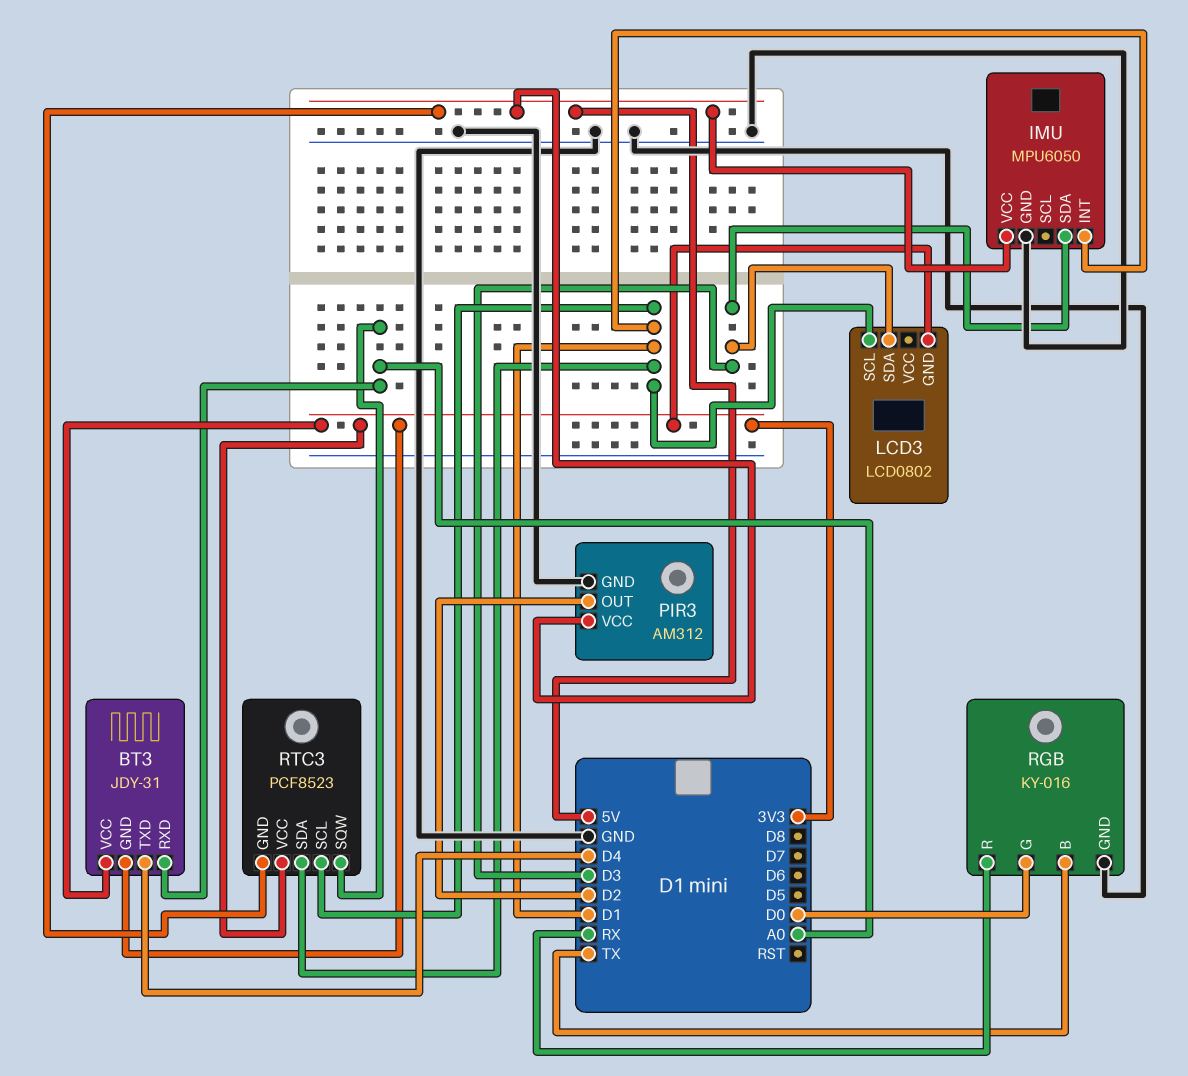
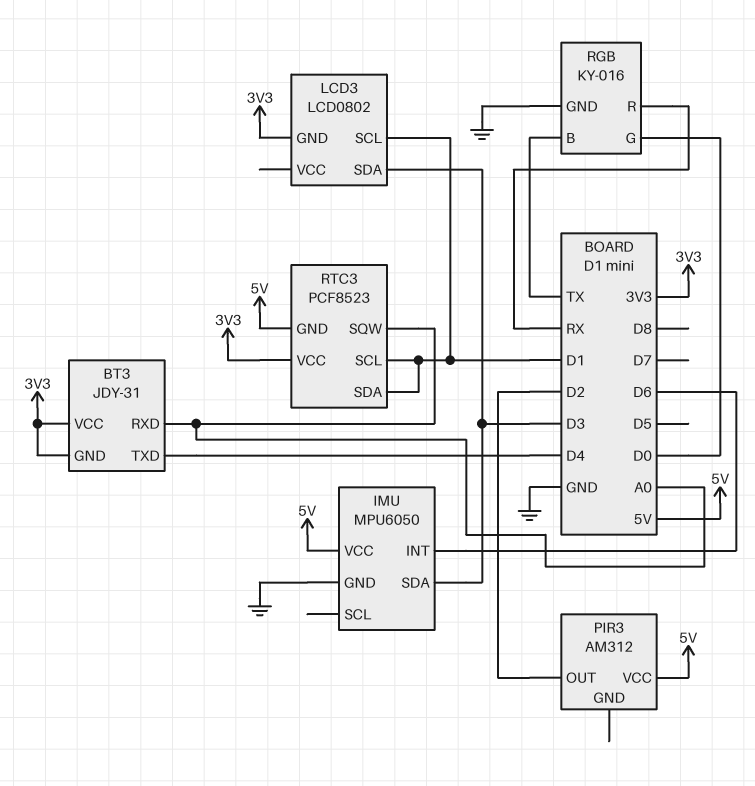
IMU pin INT: D1 -> D6
PIR3 pin GND: GND -> none

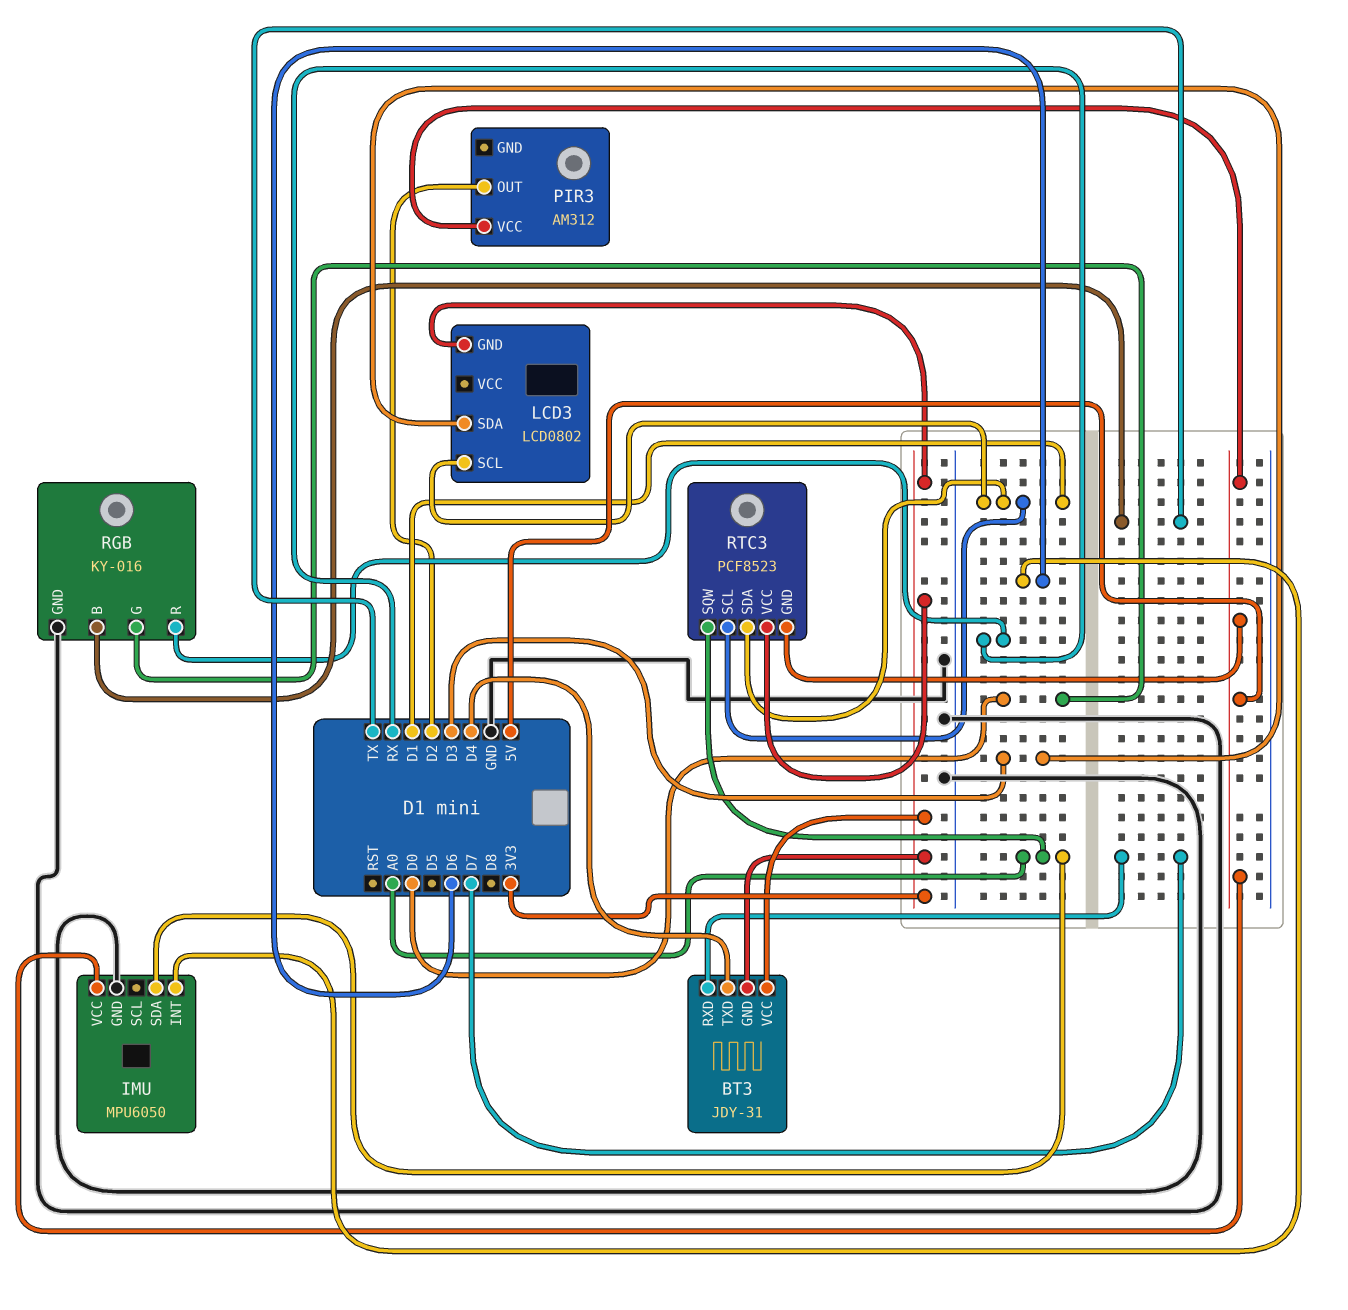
BT3 pin RXD: A0 -> D7
IMU pin SDA: D3 -> A0

